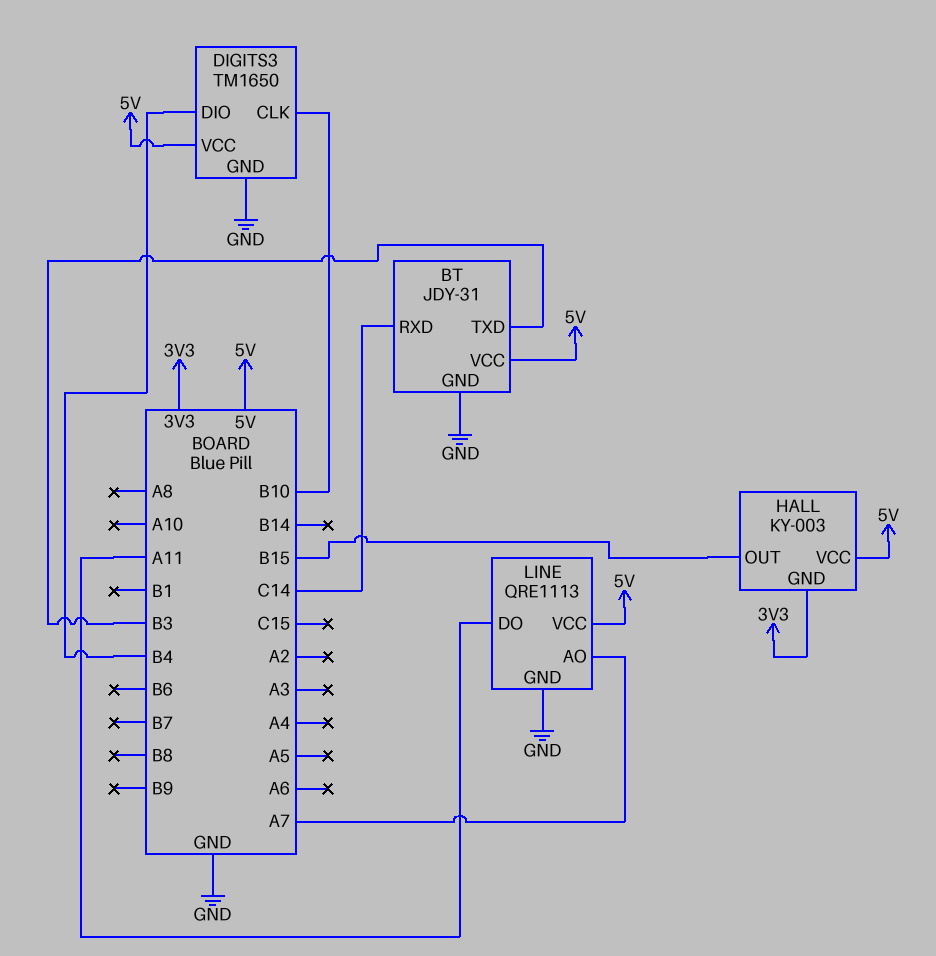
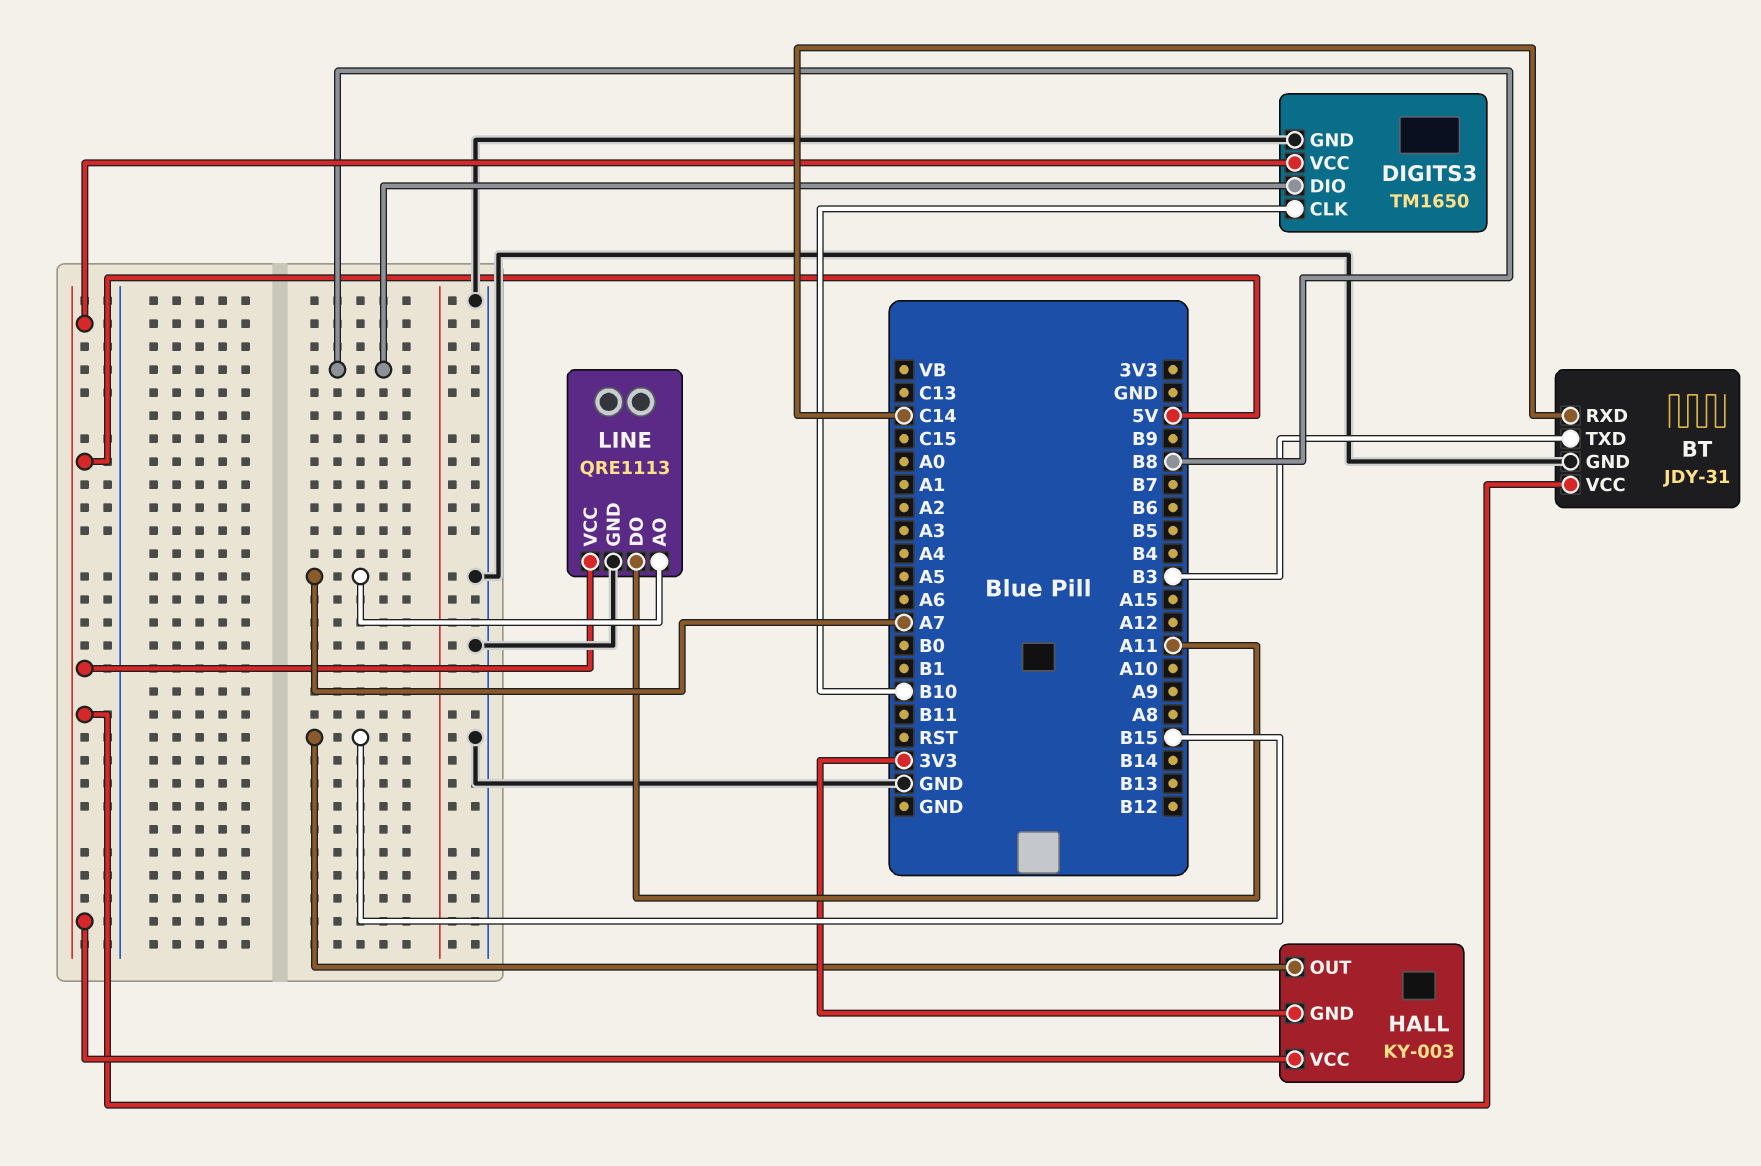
DIGITS3 pin DIO: B4 -> B8

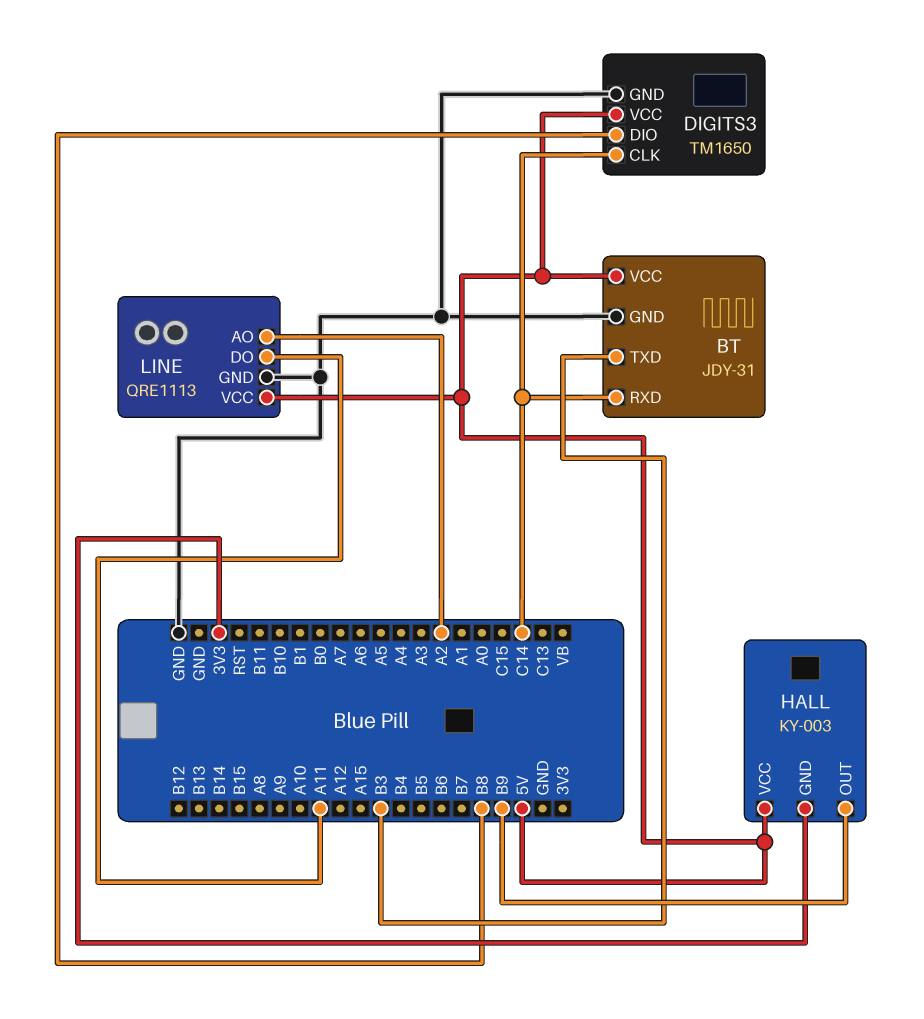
DIGITS3 pin CLK: B10 -> C14
HALL pin OUT: B15 -> B9
LINE pin AO: A7 -> A2

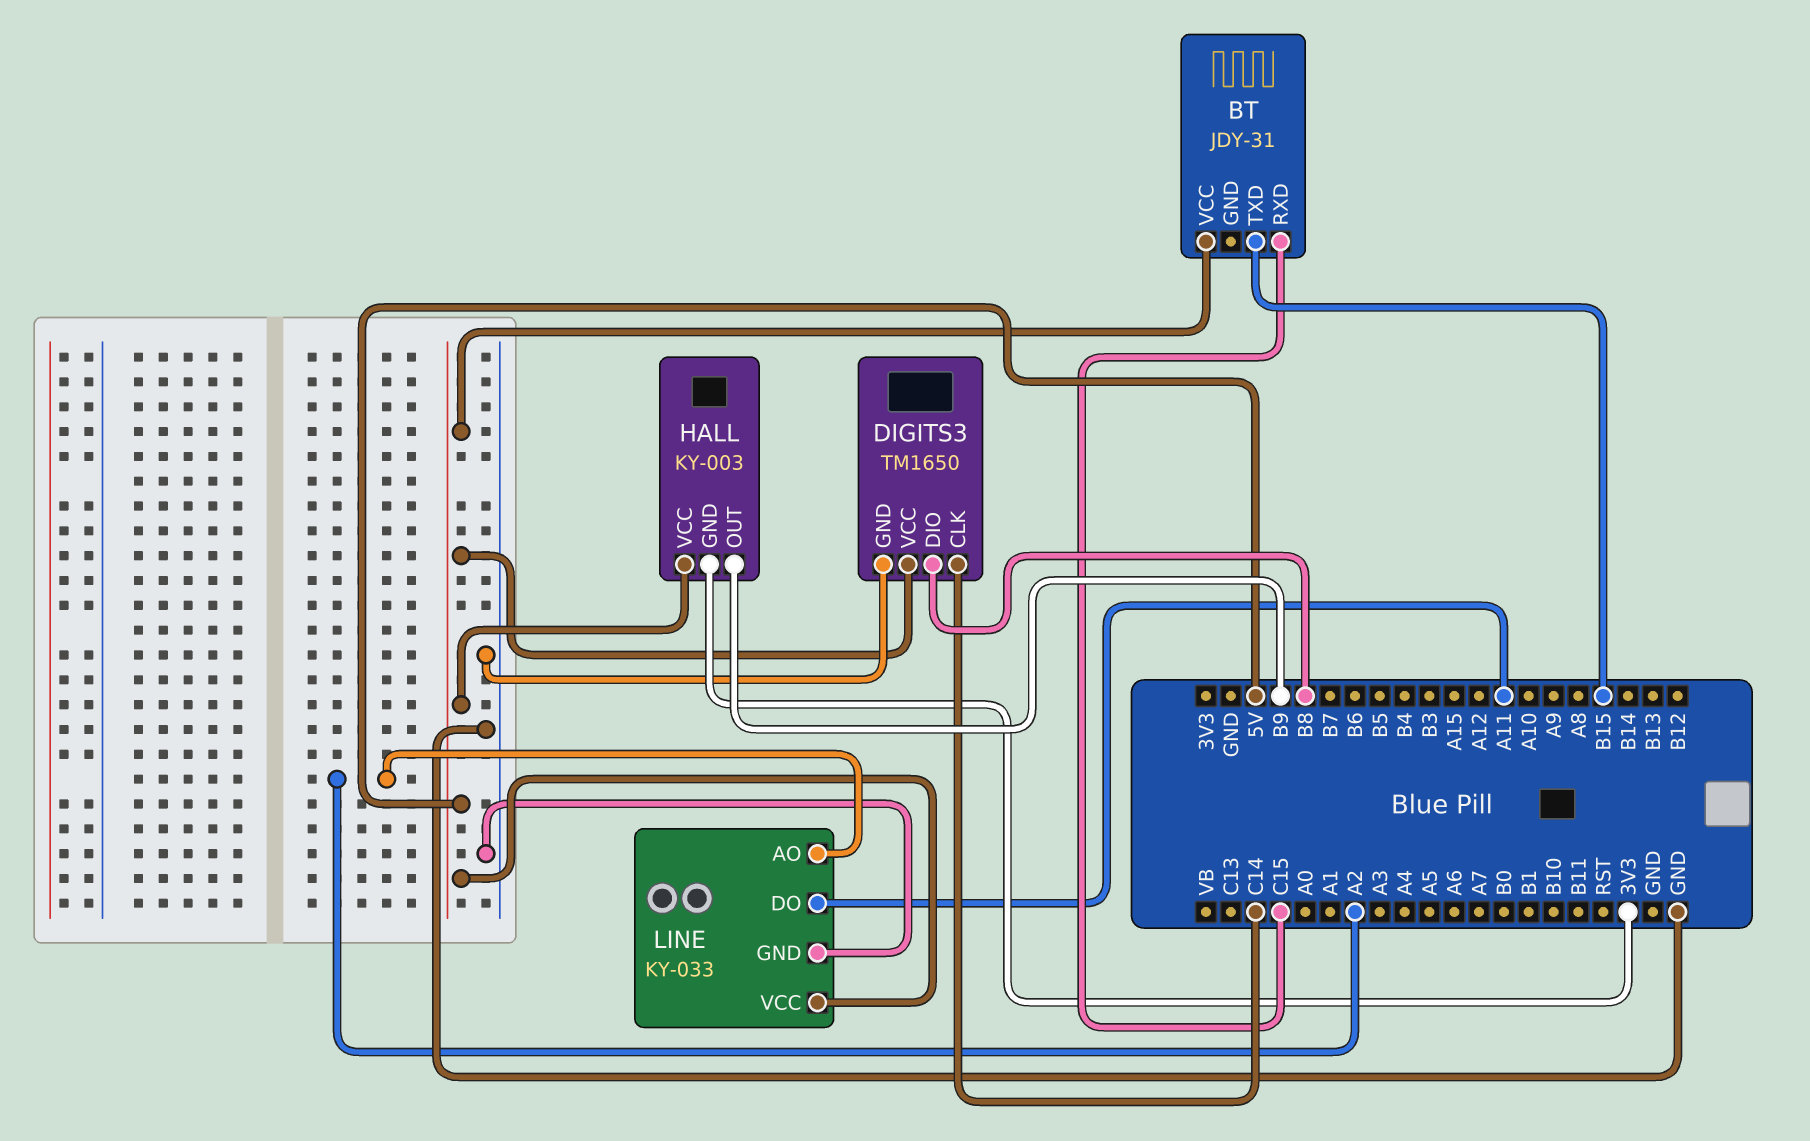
BT pin GND: GND -> none
BT pin RXD: C14 -> C15
BT pin TXD: B3 -> B15
LINE: QRE1113 -> KY-033

